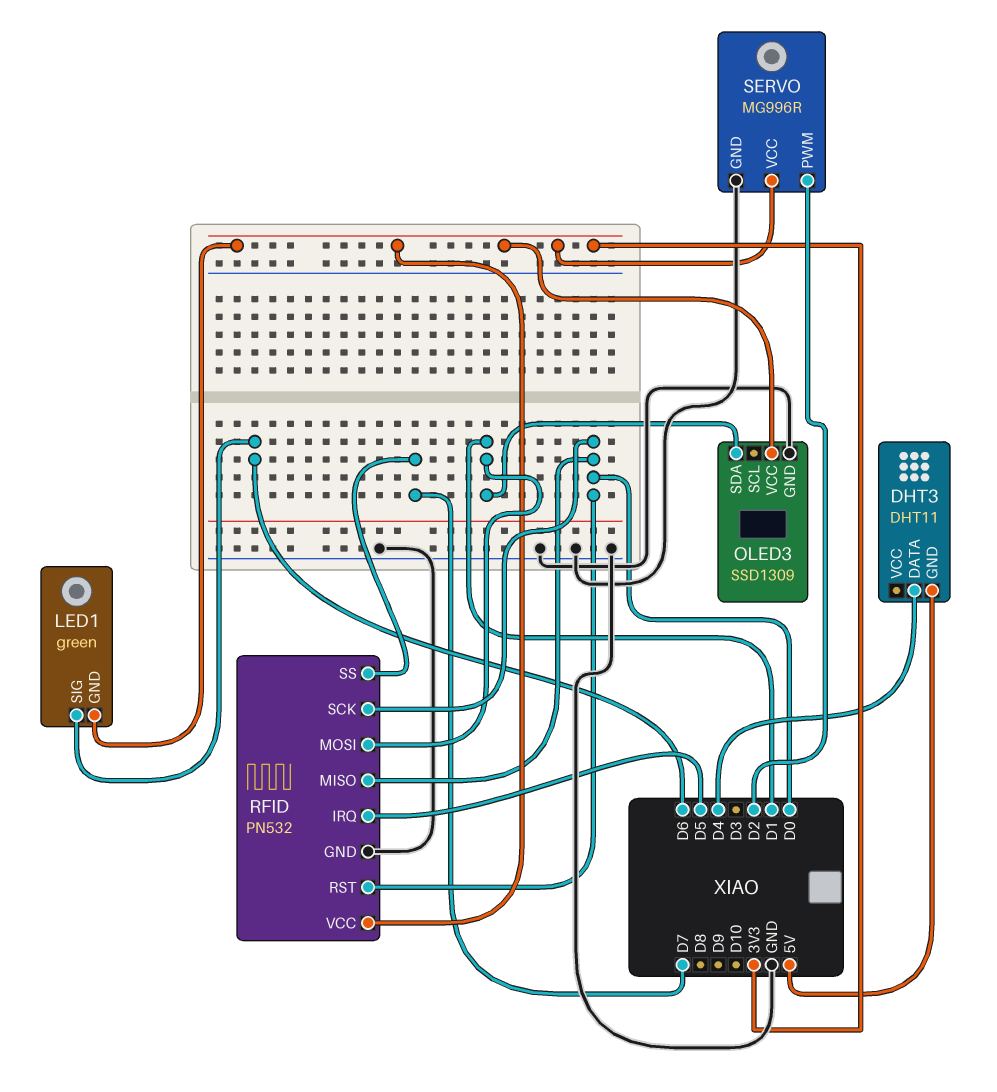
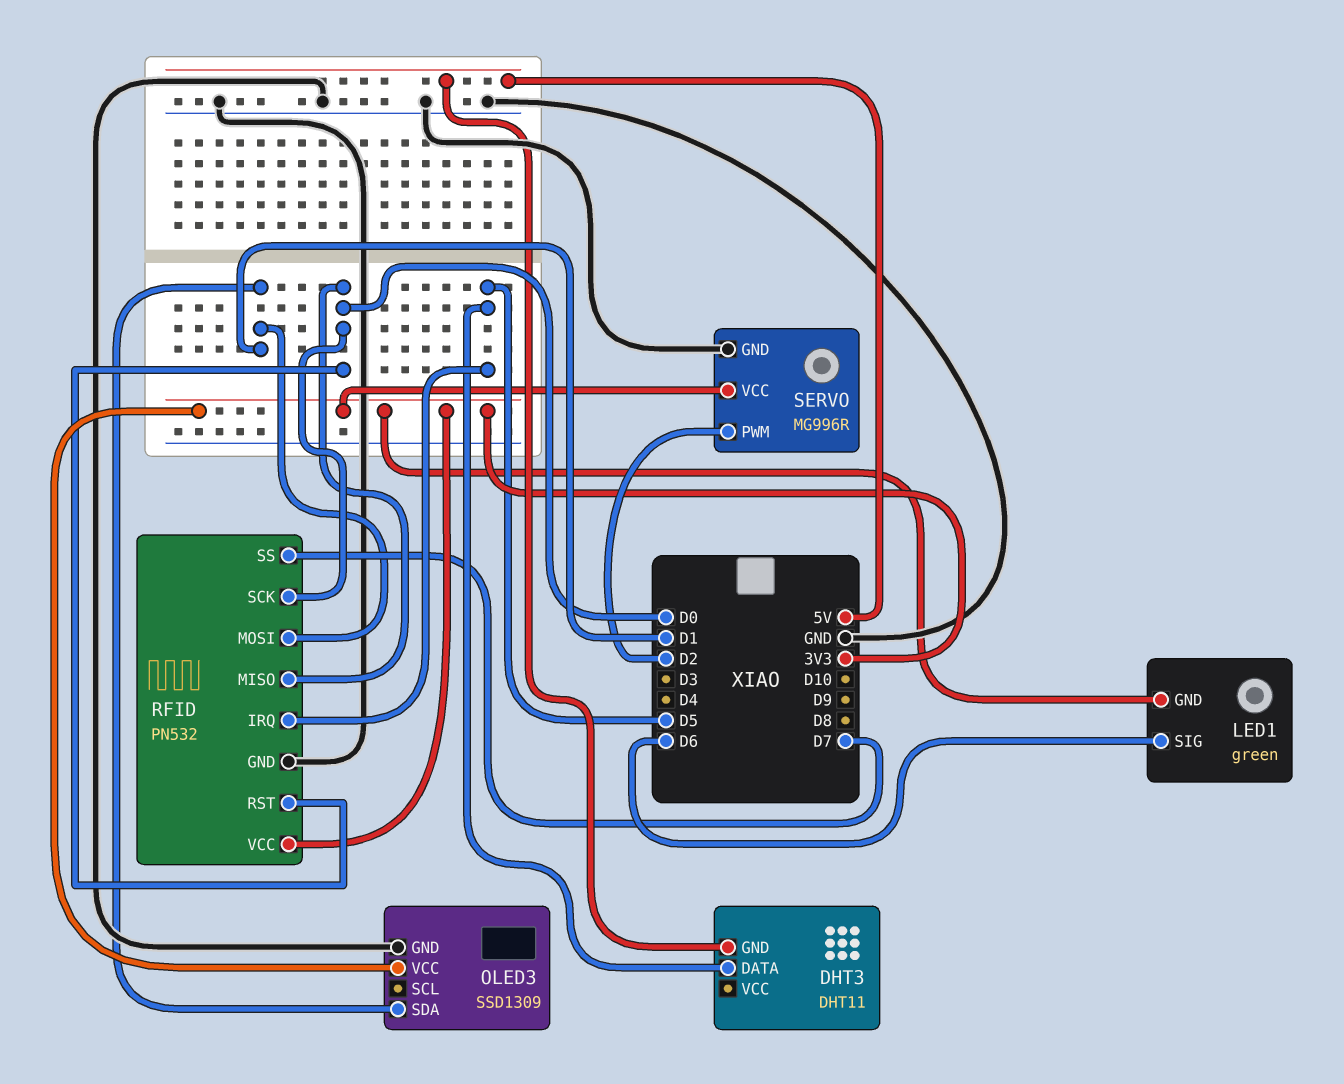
DHT3 pin DATA: D4 -> D5

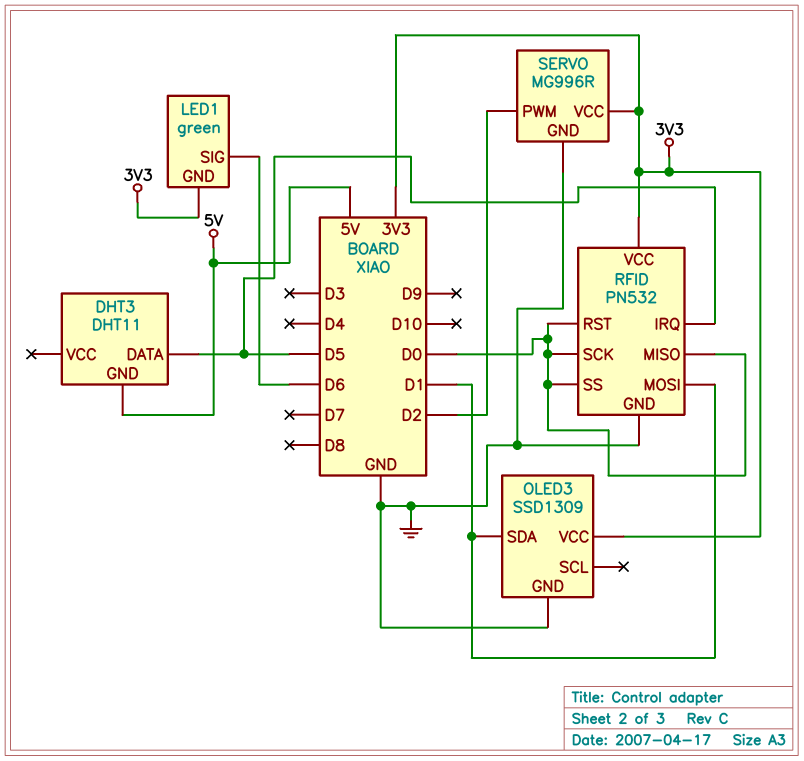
RFID pin SS: D7 -> D0

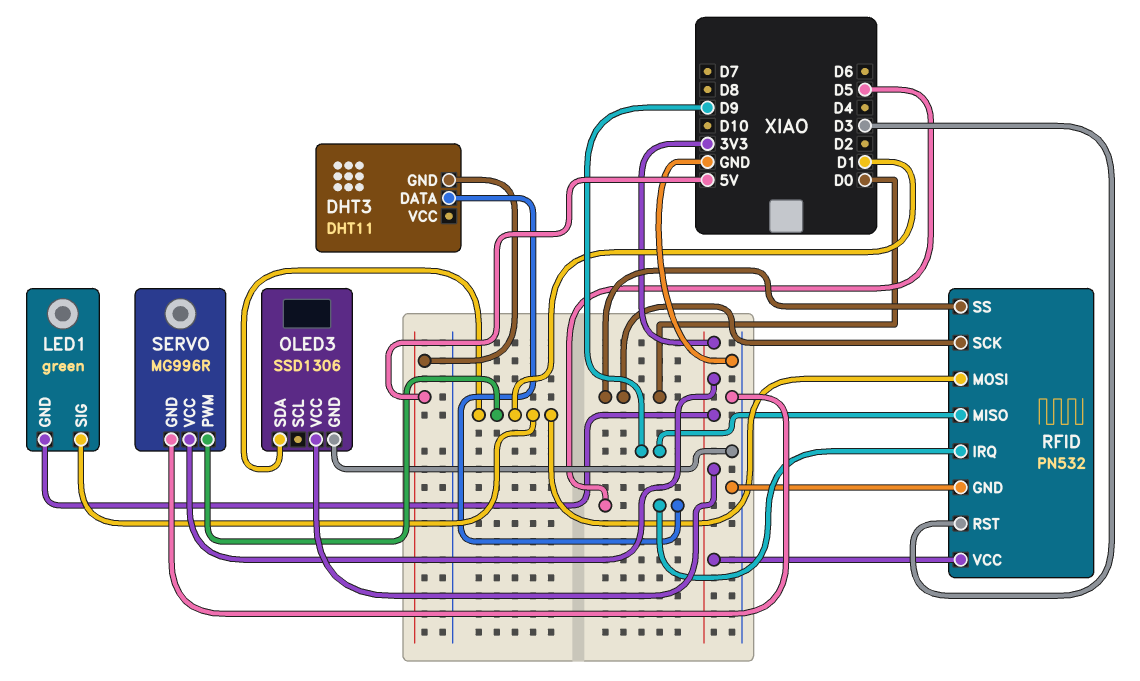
LED1 pin SIG: D6 -> D1
OLED3: SSD1309 -> SSD1306
RFID pin MISO: D0 -> D9
RFID pin RST: D0 -> D3
SERVO pin PWM: D2 -> D1

